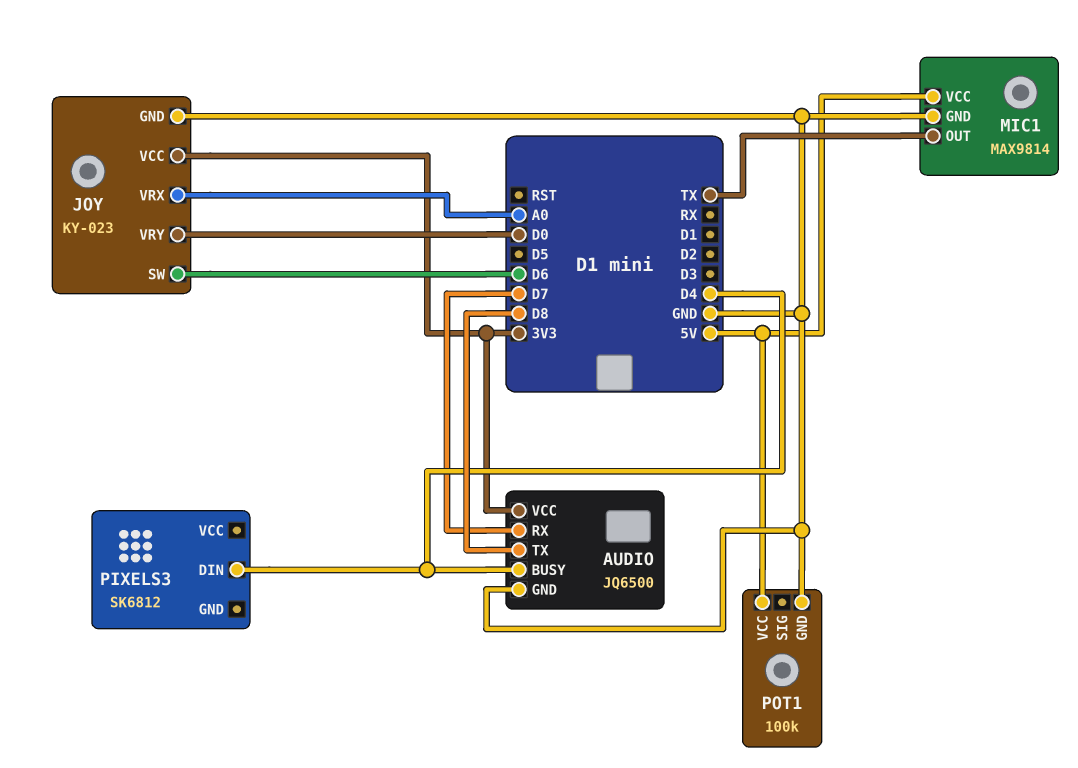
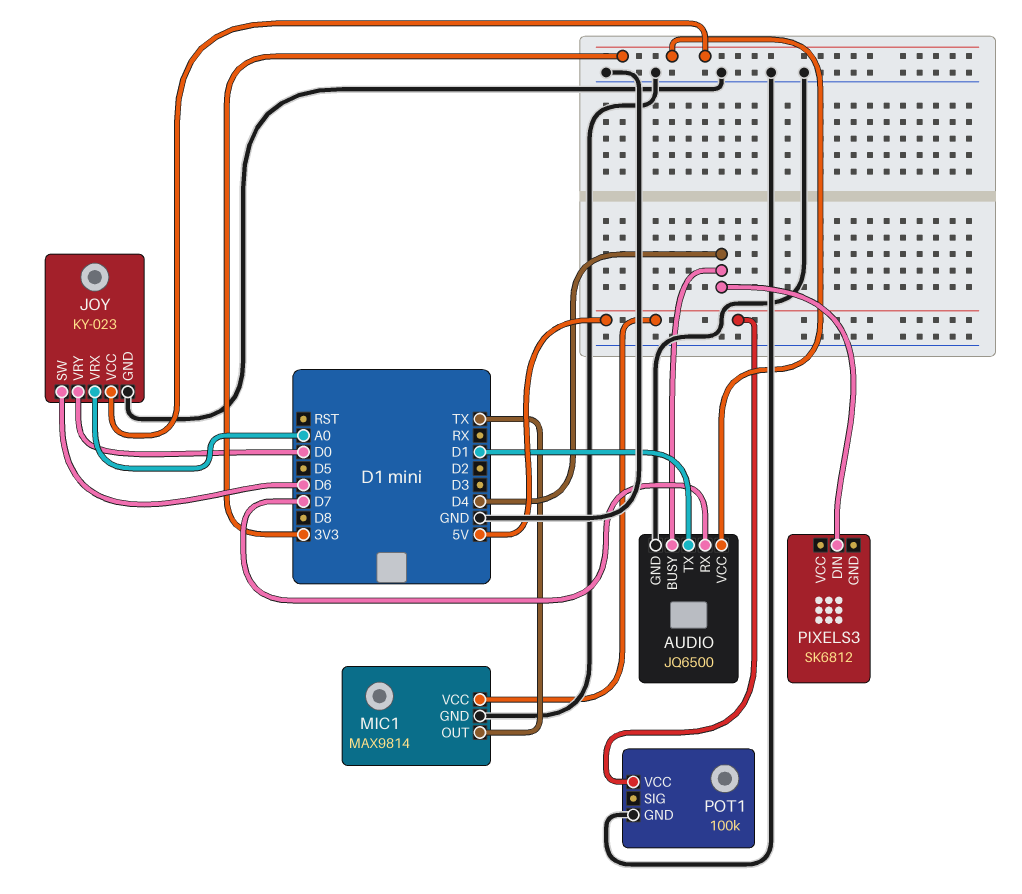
AUDIO pin TX: D8 -> D1

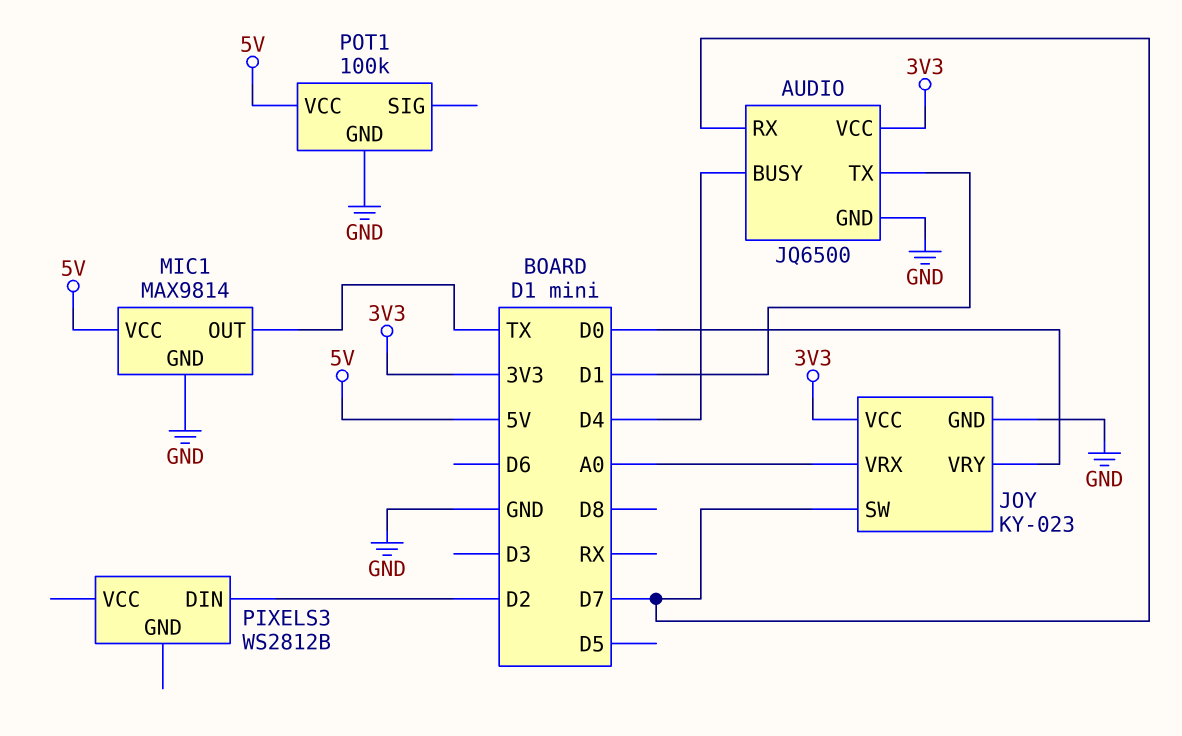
JOY pin SW: D6 -> D7
PIXELS3: SK6812 -> WS2812B
PIXELS3 pin DIN: D4 -> D2

